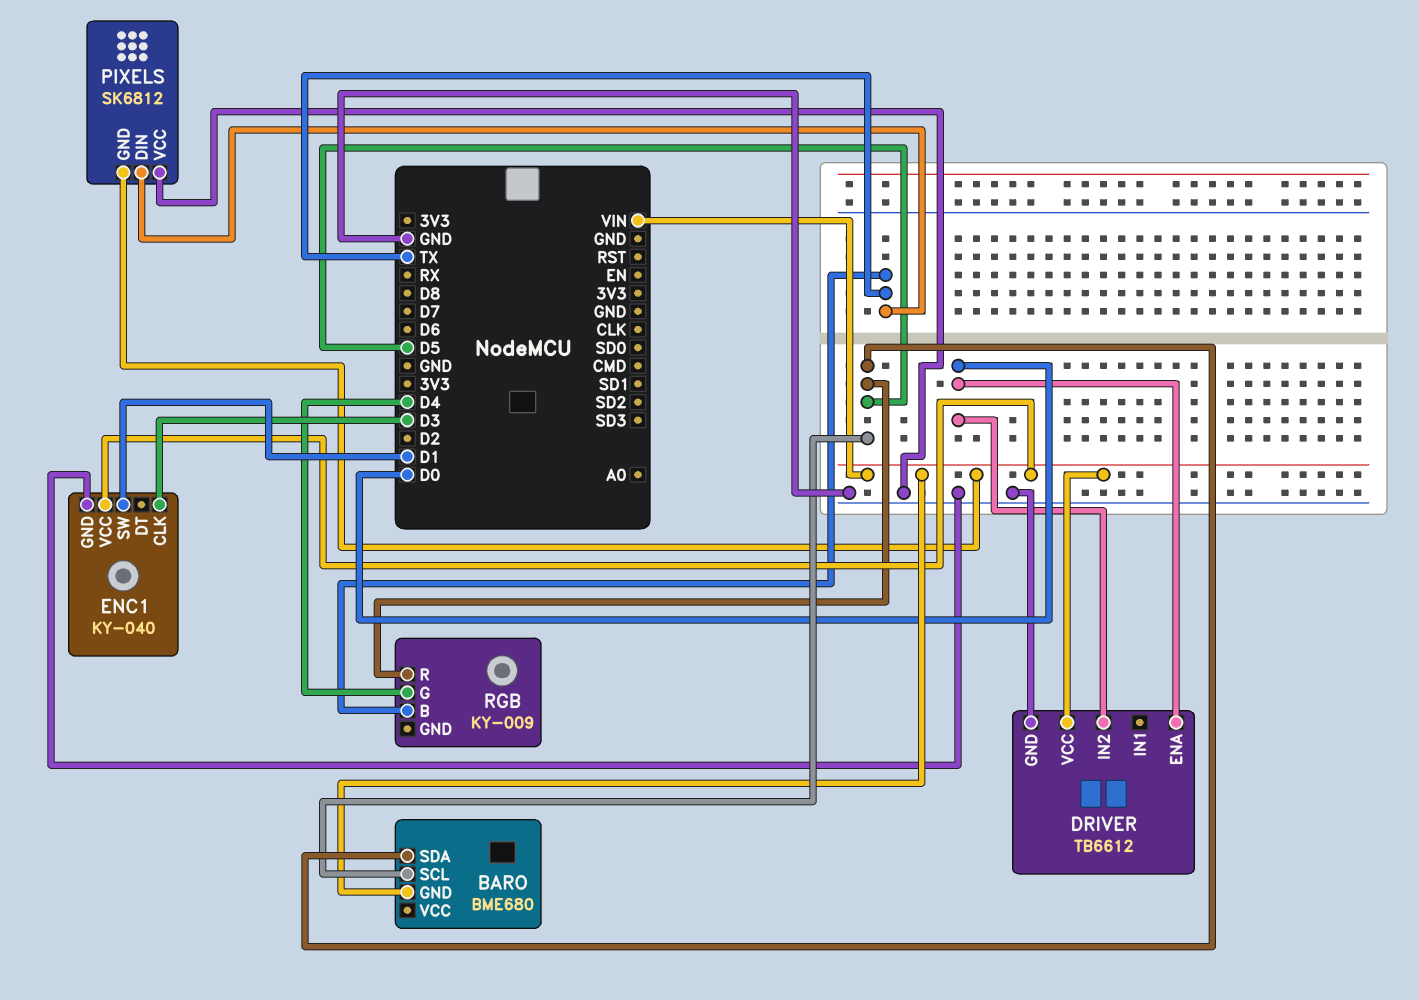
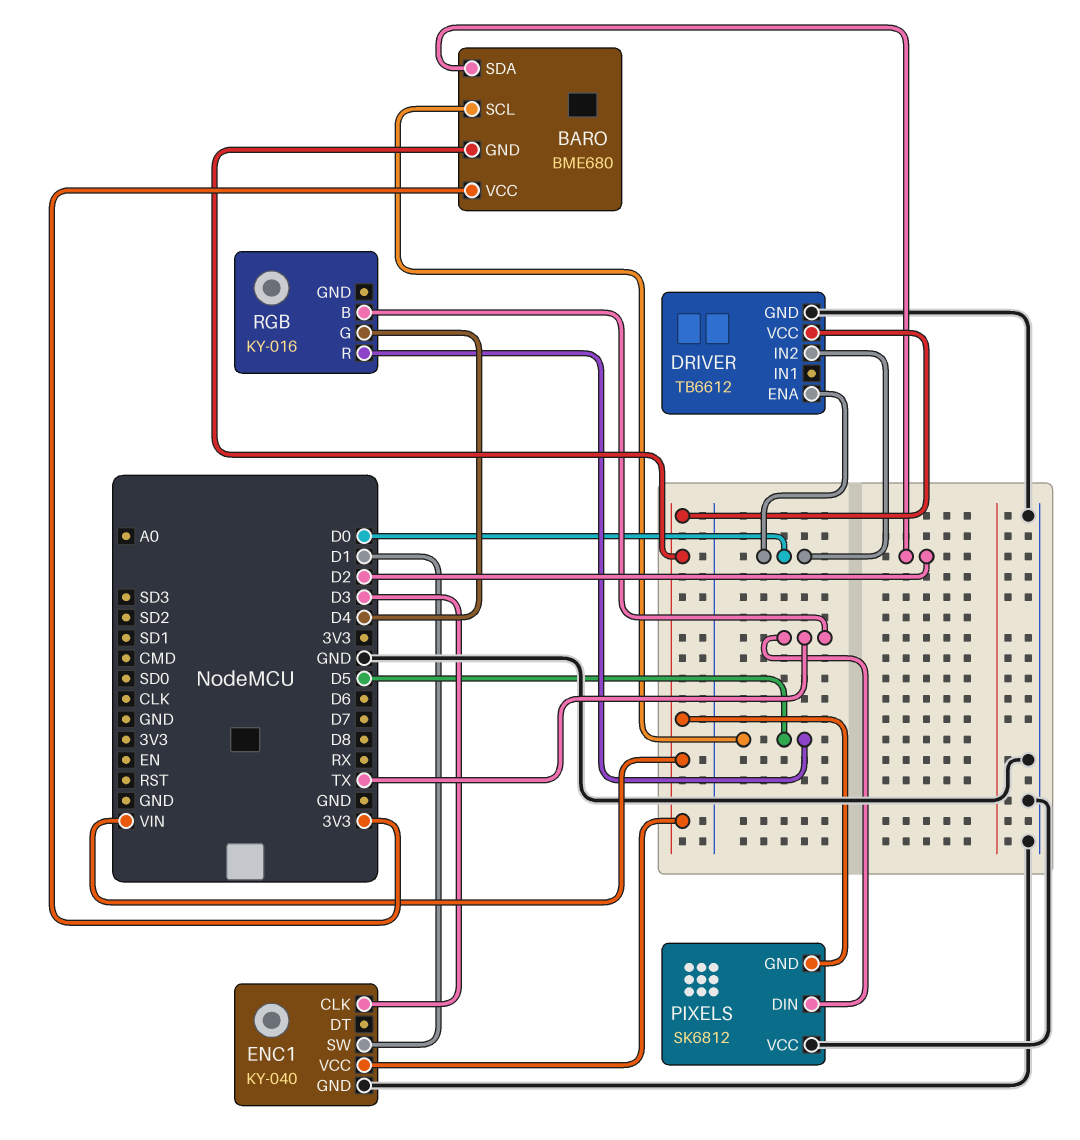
BARO pin SDA: D5 -> D2
BARO pin VCC: none -> 3V3
RGB: KY-009 -> KY-016

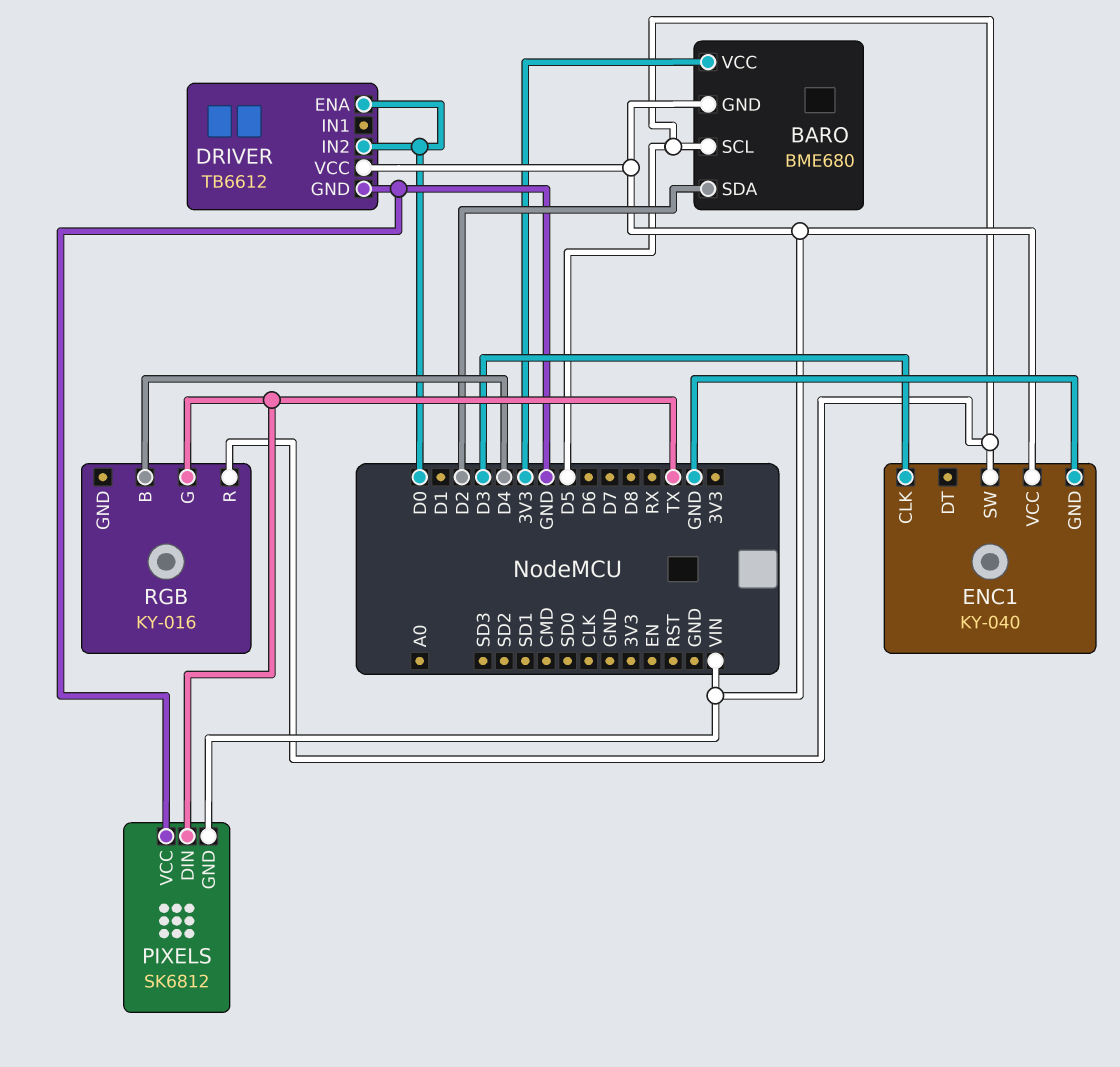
ENC1 pin SW: D1 -> D5
RGB pin B: TX -> D4
RGB pin G: D4 -> TX

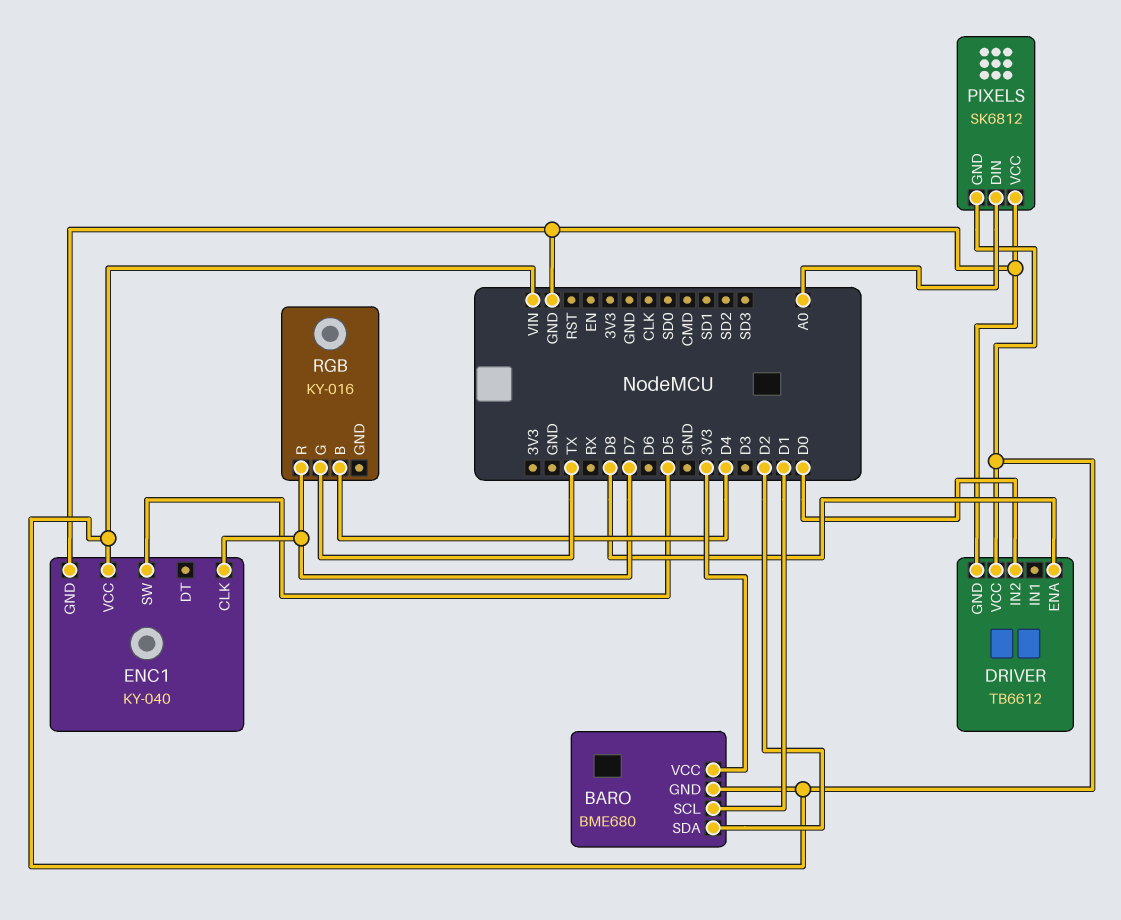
BARO pin SCL: D5 -> D1
DRIVER pin ENA: D0 -> D8
ENC1 pin CLK: D3 -> D7
PIXELS pin DIN: TX -> A0
RGB pin R: D5 -> D7

